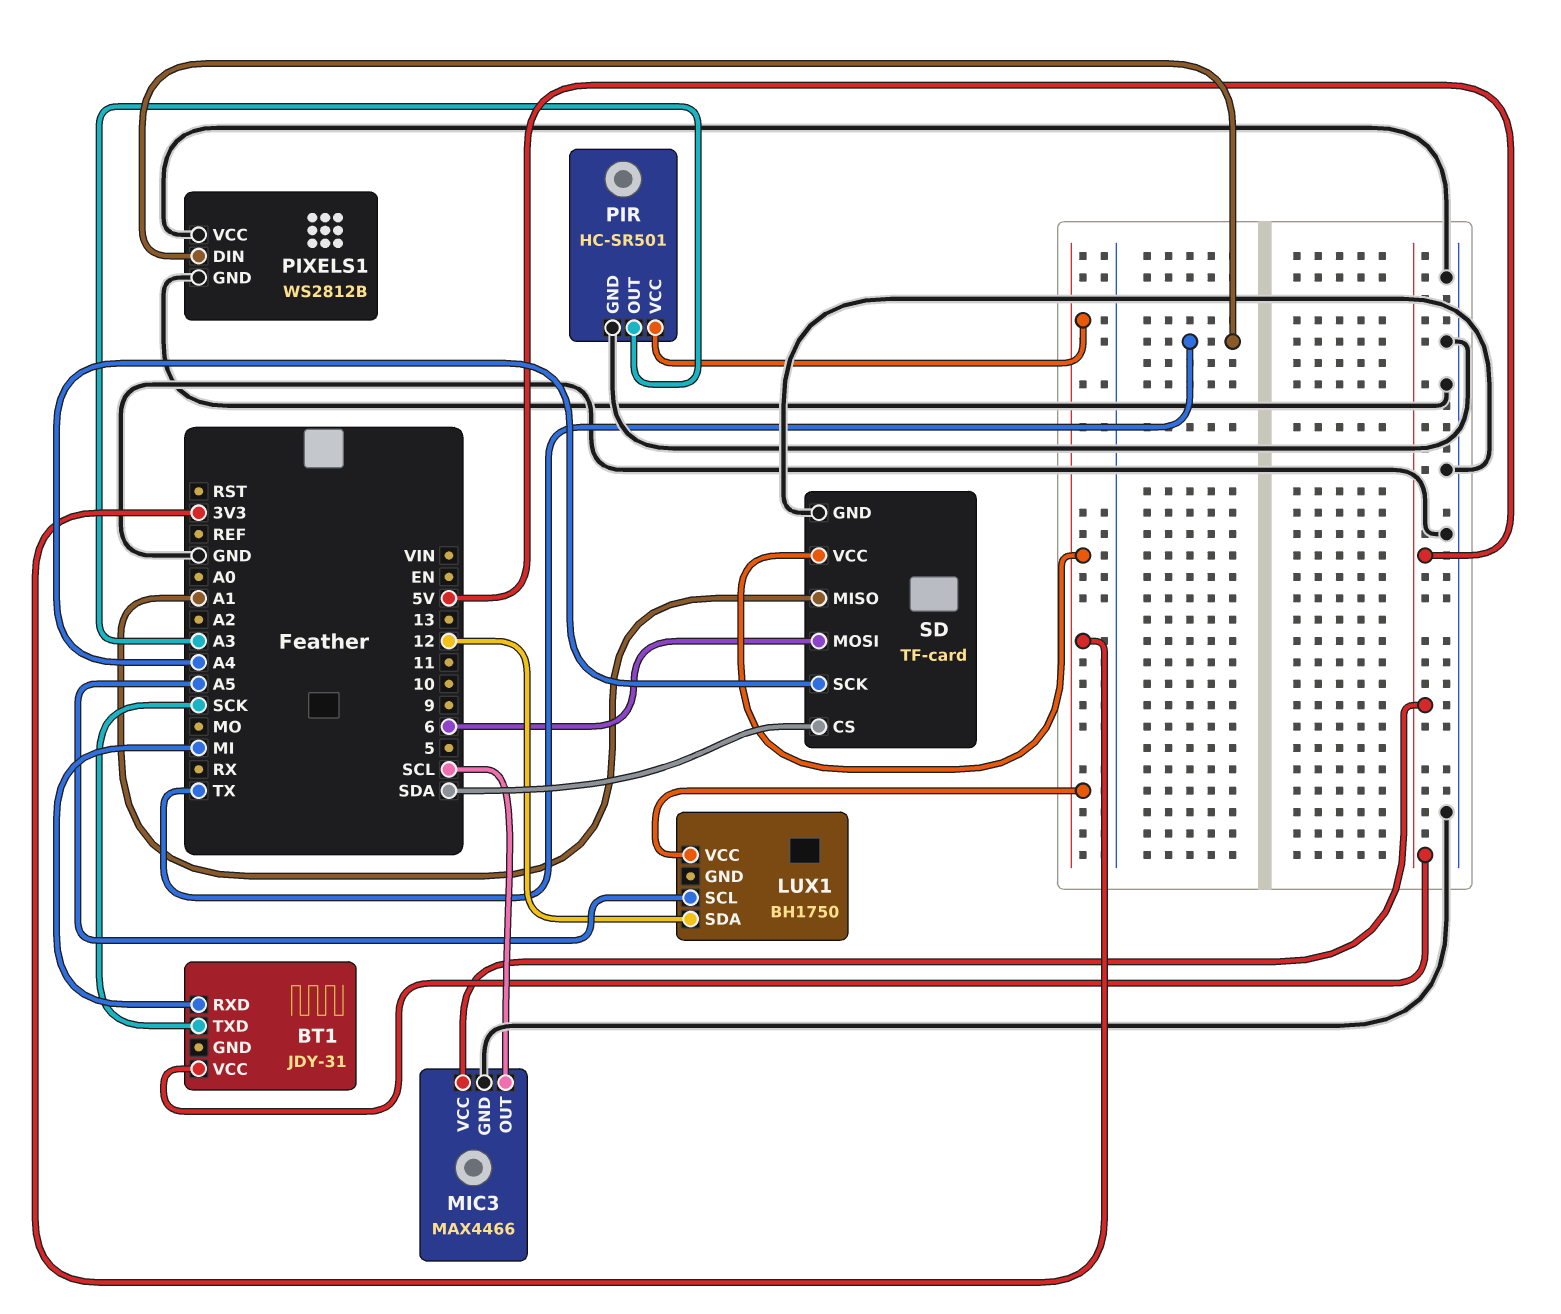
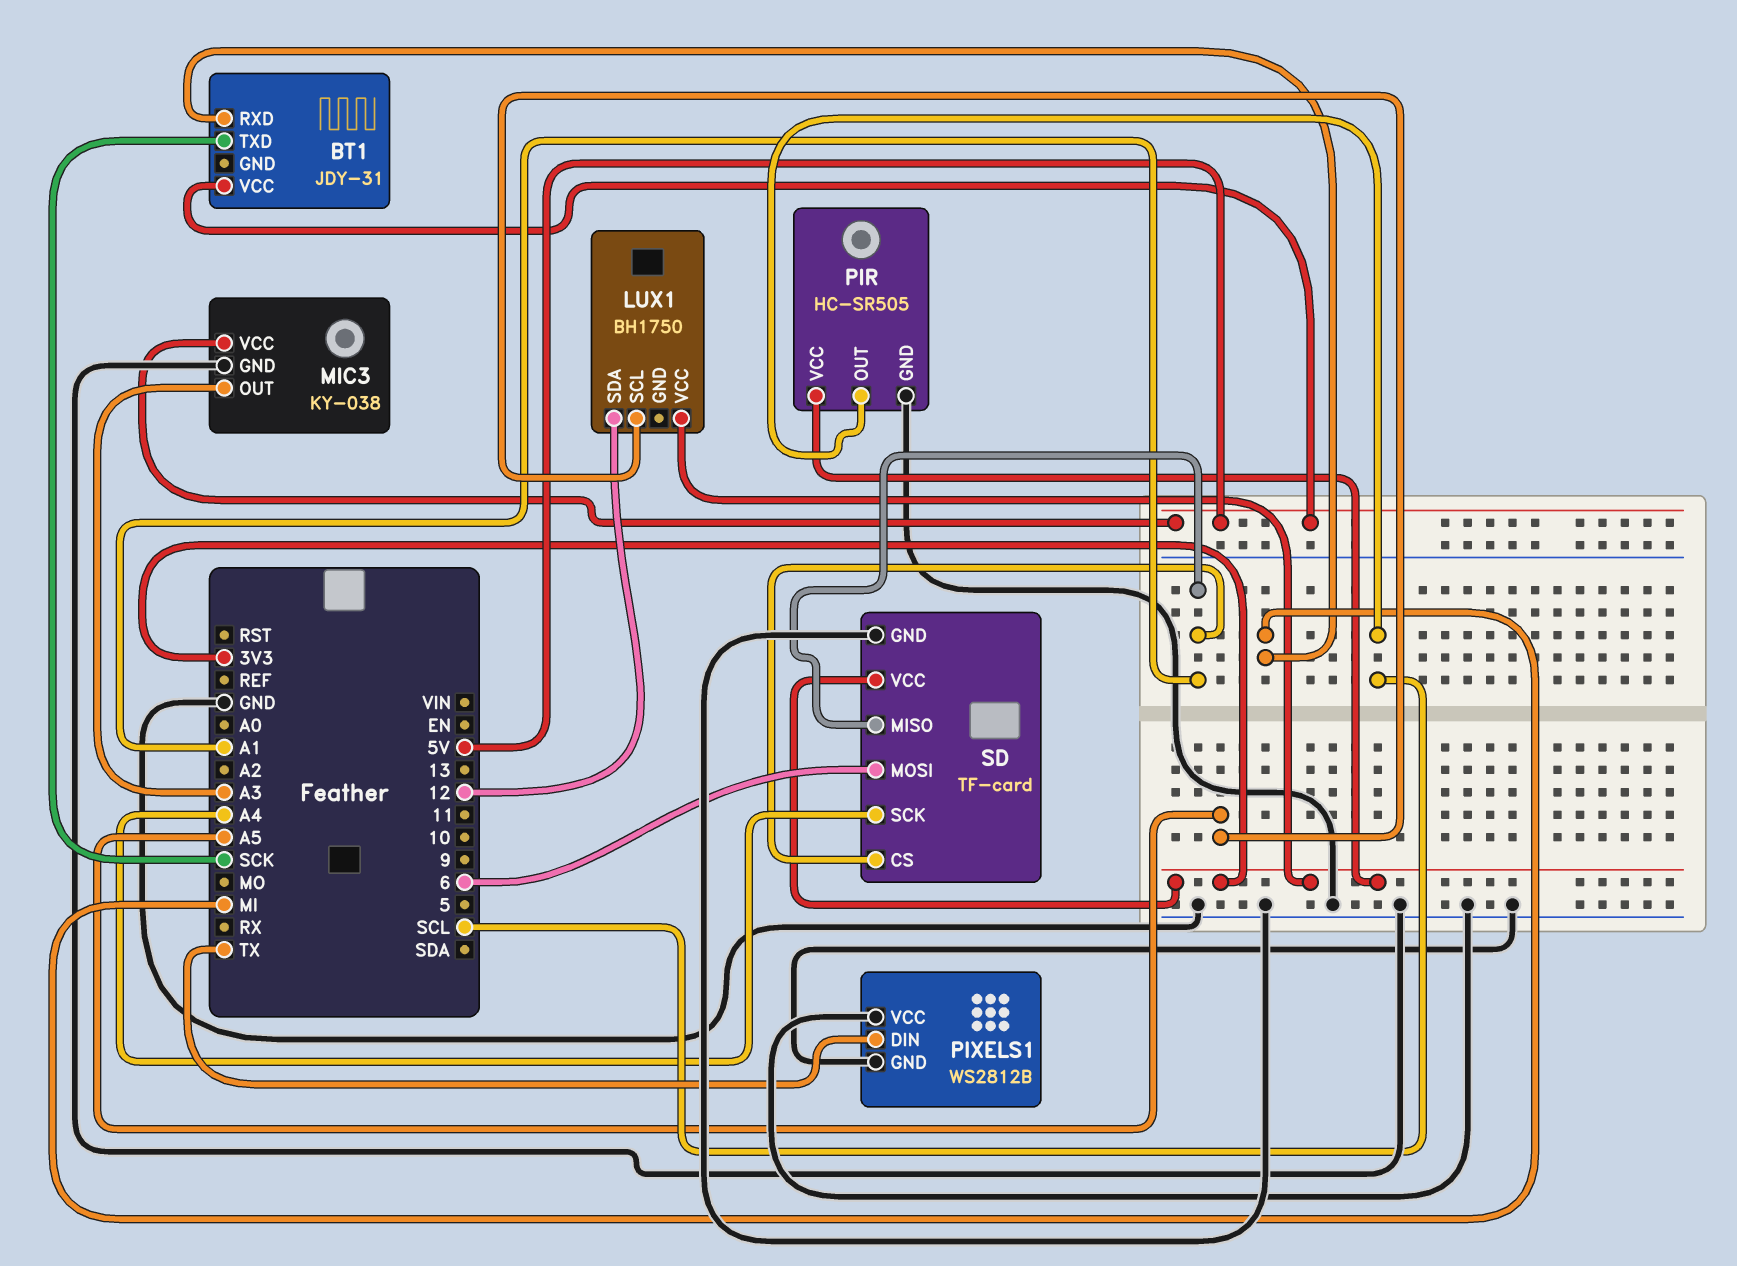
MIC3: MAX4466 -> KY-038
MIC3 pin OUT: SCL -> A3
PIR: HC-SR501 -> HC-SR505
PIR pin OUT: A3 -> SCL
SD pin CS: SDA -> A1

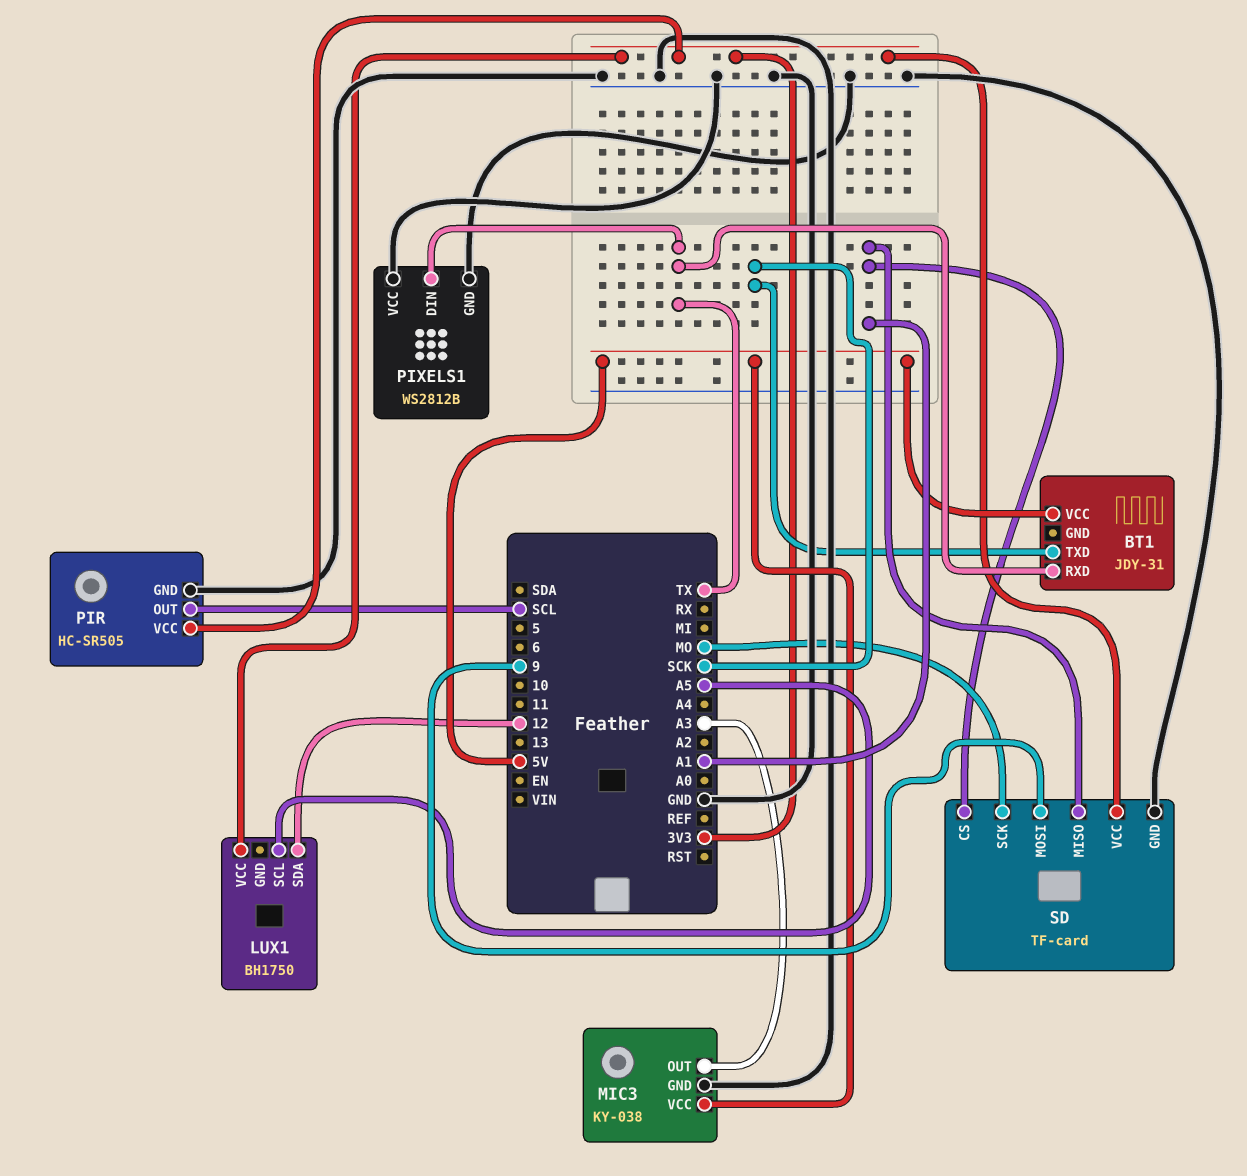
BT1 pin RXD: MI -> TX
SD pin MOSI: 6 -> 9
SD pin SCK: A4 -> MO

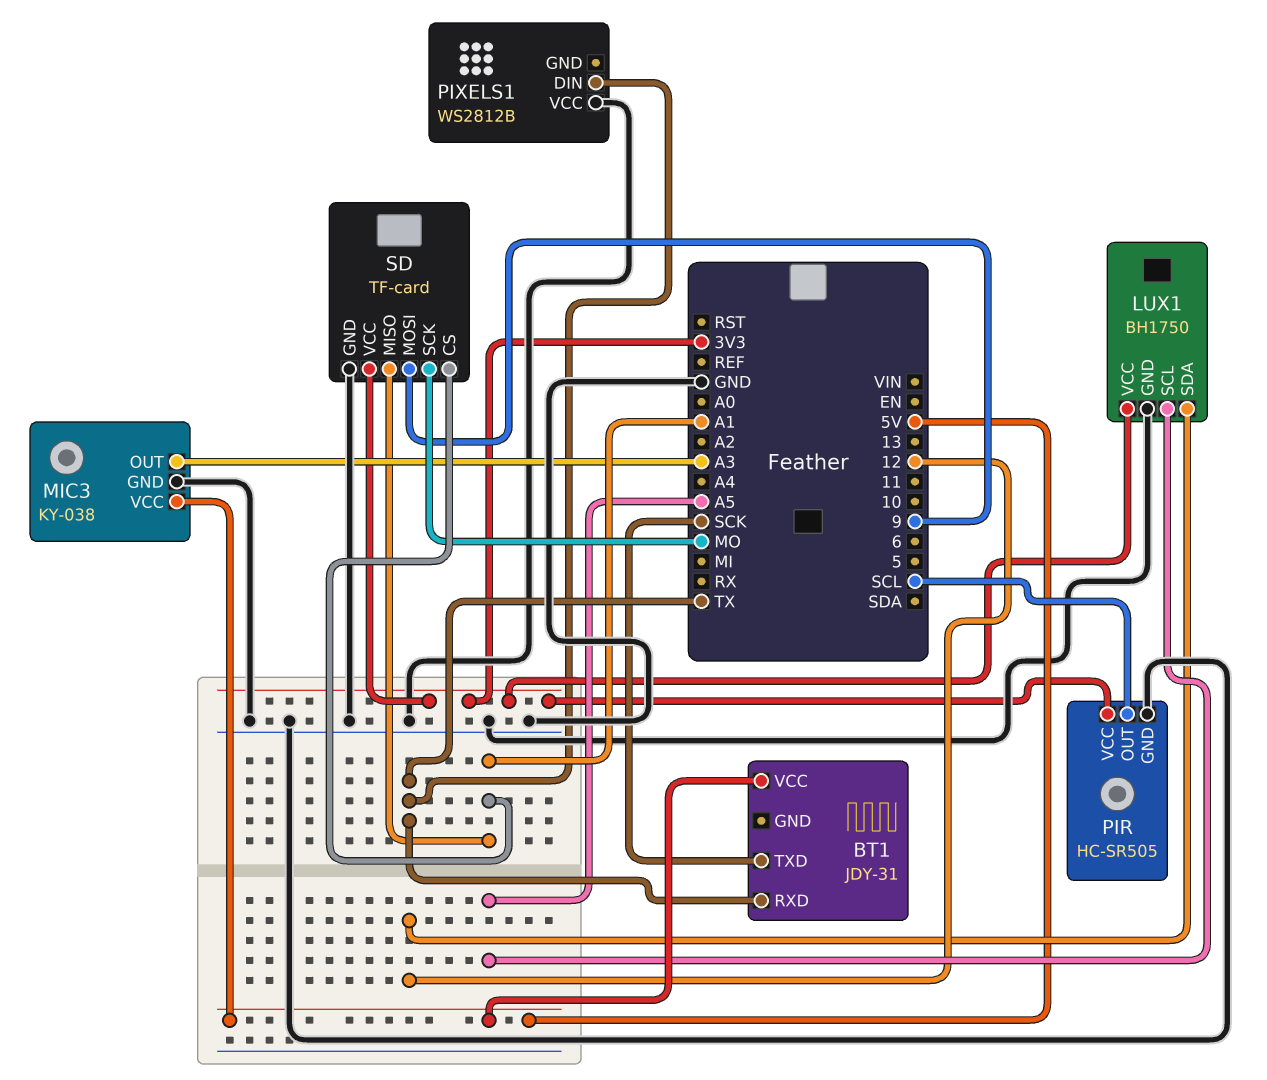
LUX1 pin GND: none -> GND
PIXELS1 pin GND: GND -> none

